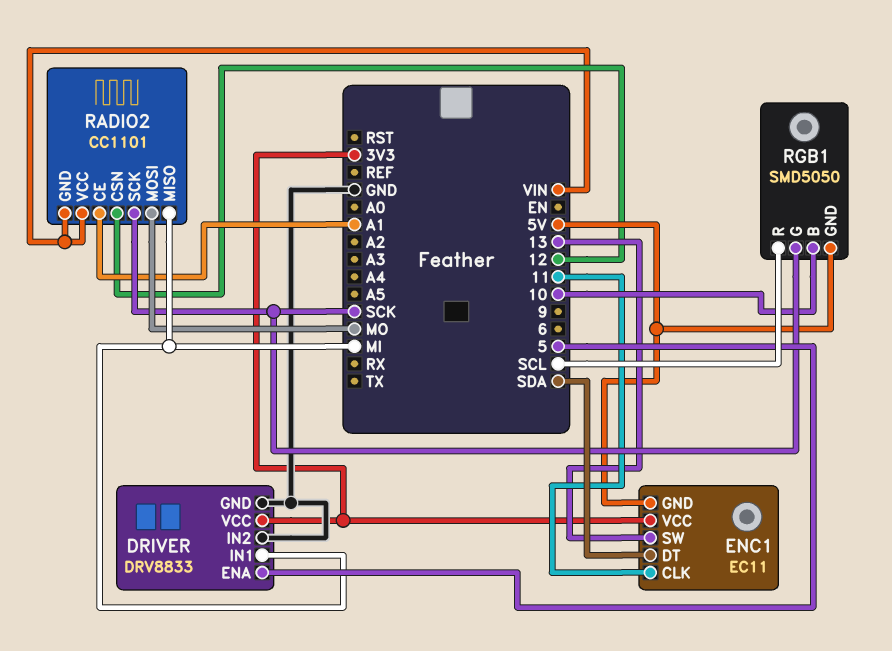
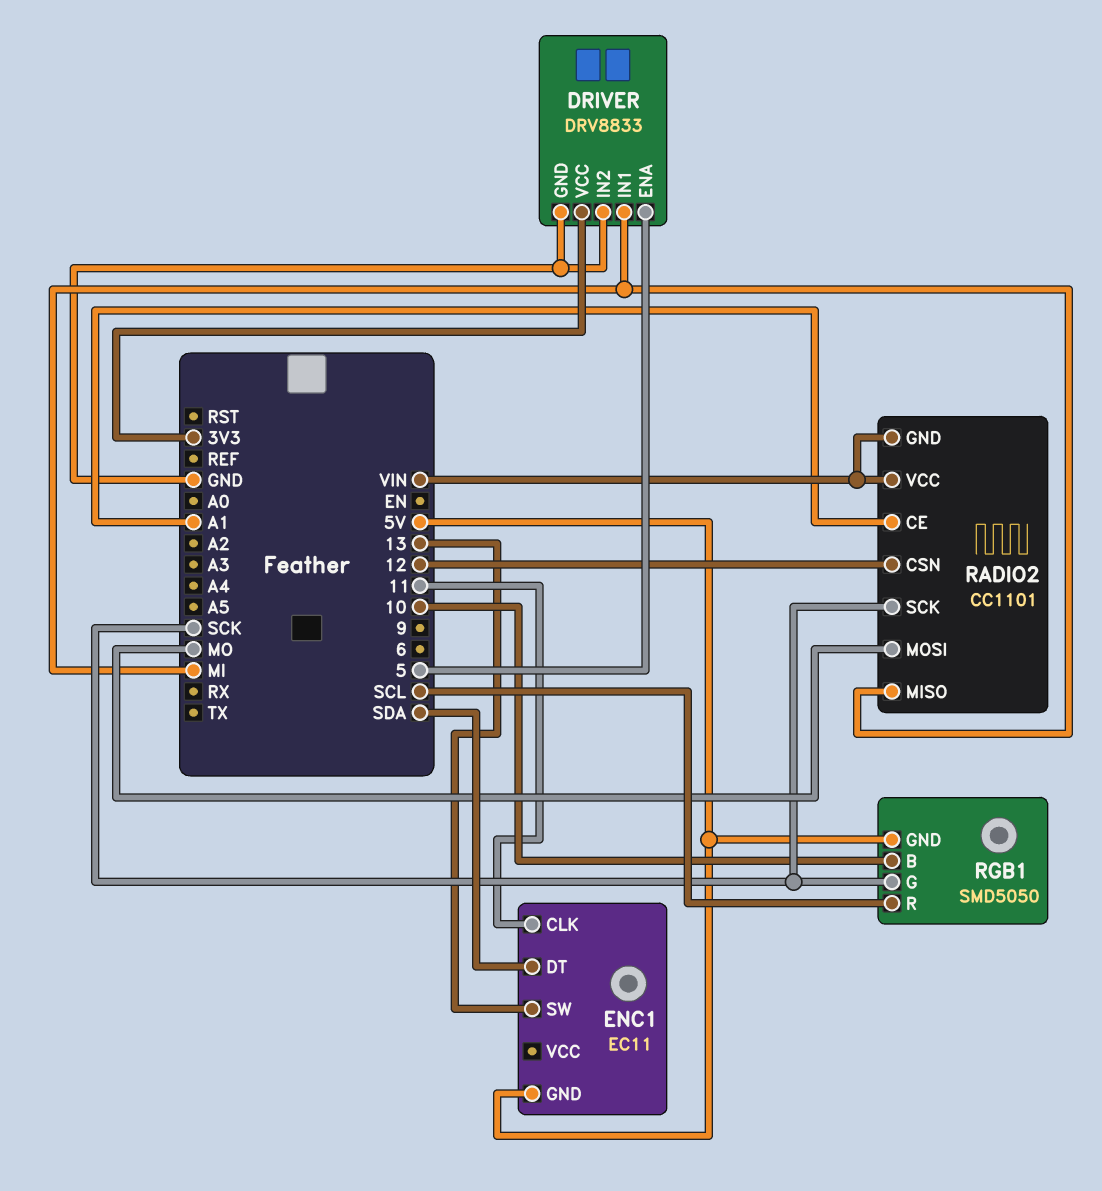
ENC1 pin VCC: 3V3 -> none

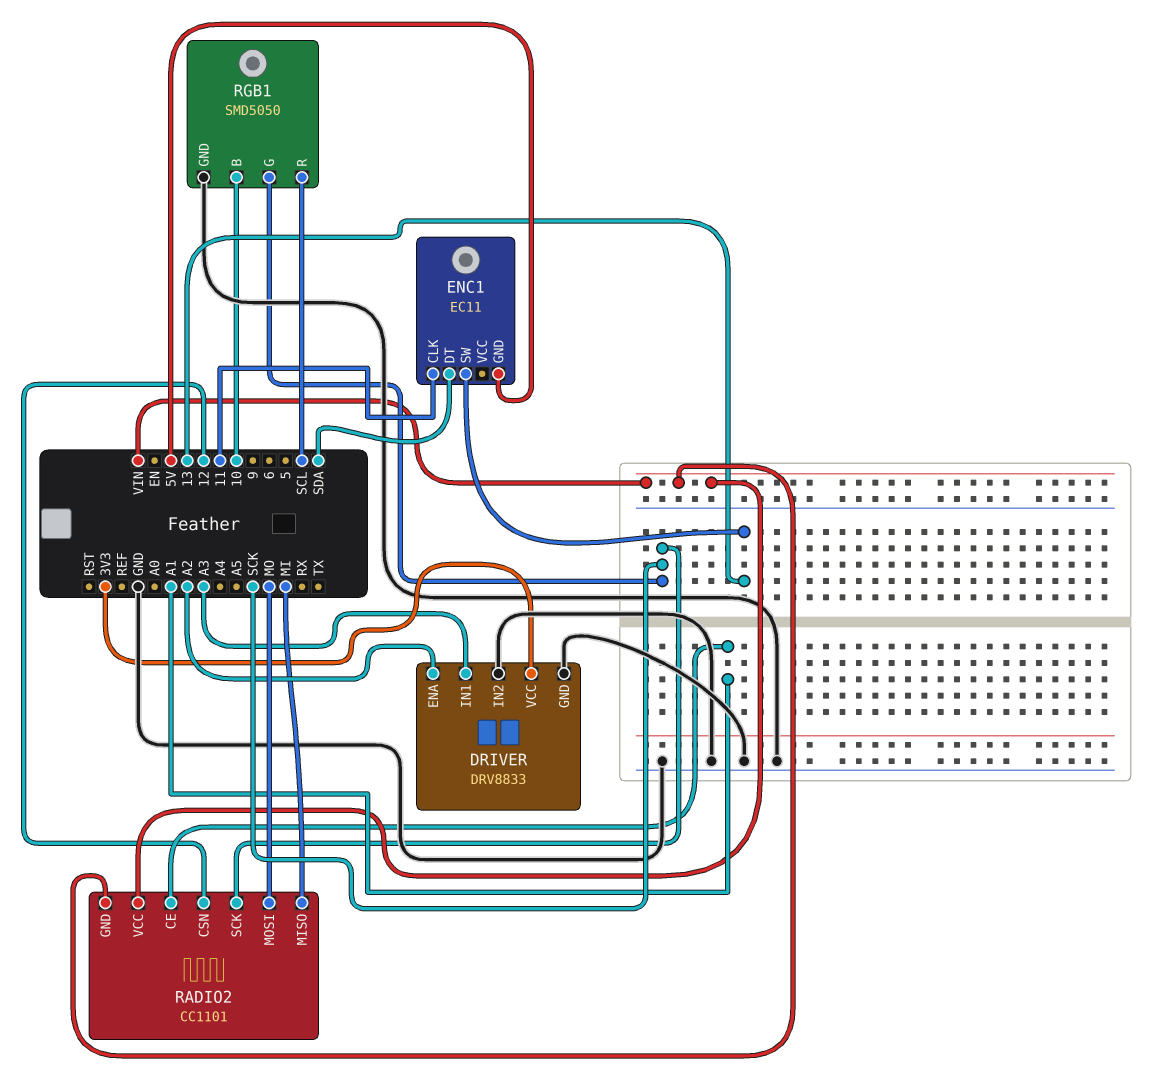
DRIVER pin ENA: 5 -> A2
DRIVER pin IN1: MI -> A3
RGB1 pin GND: 5V -> GND

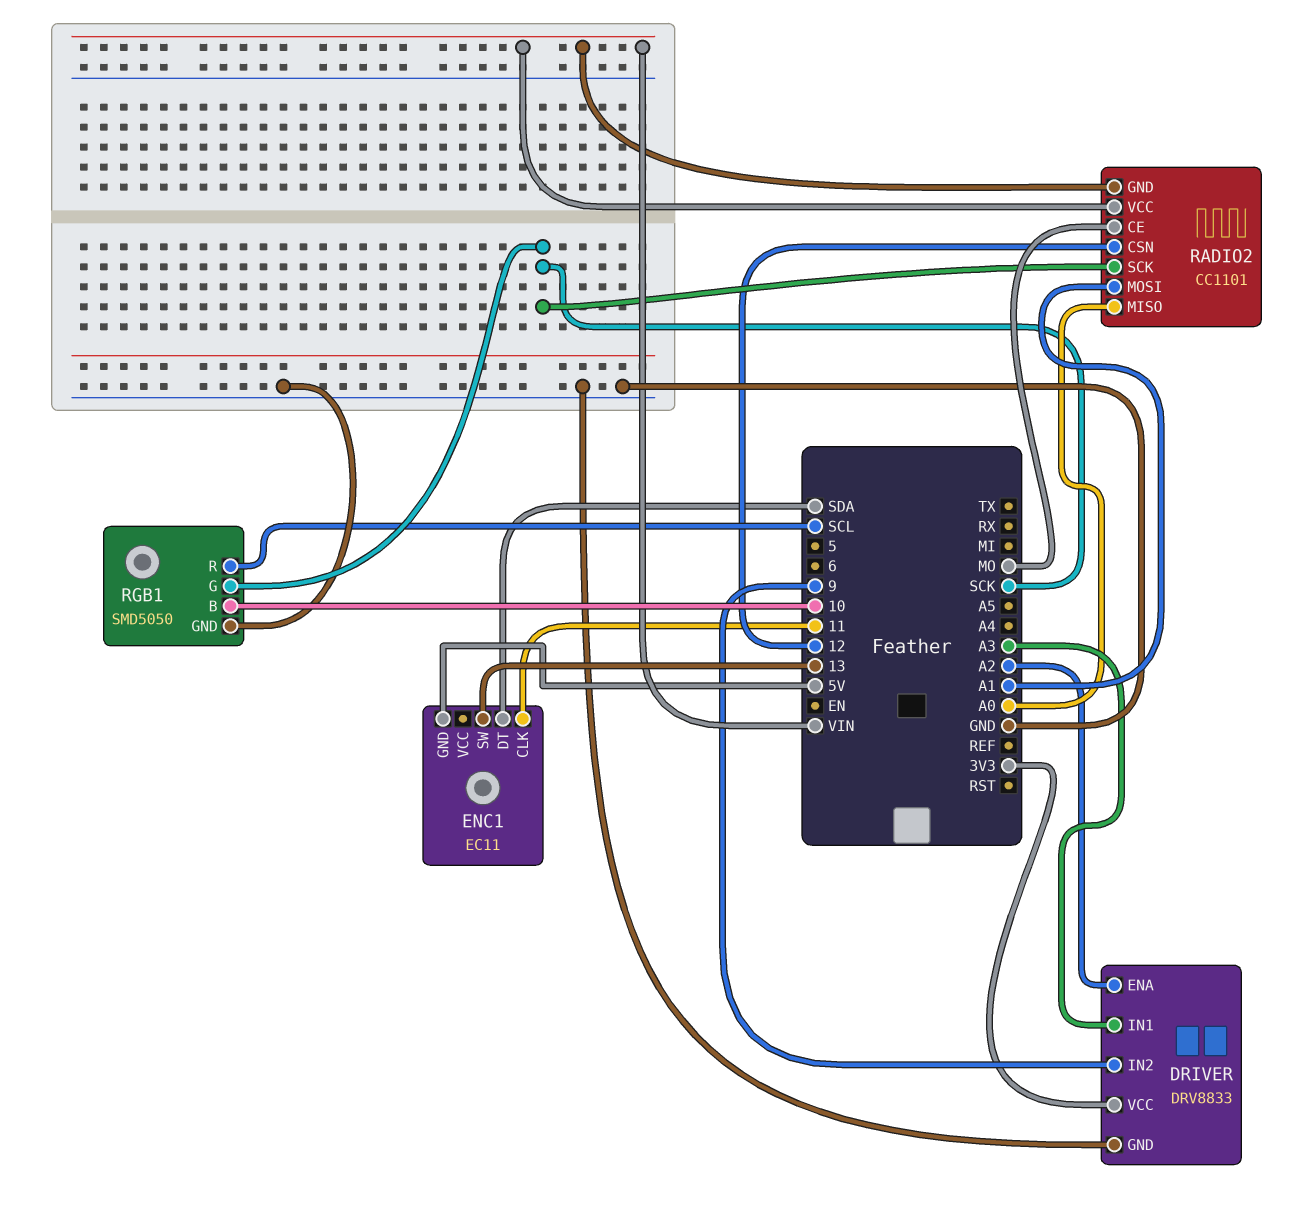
DRIVER pin IN2: GND -> 9
RADIO2 pin CE: A1 -> MO
RADIO2 pin MISO: MI -> A0
RADIO2 pin MOSI: MO -> A1

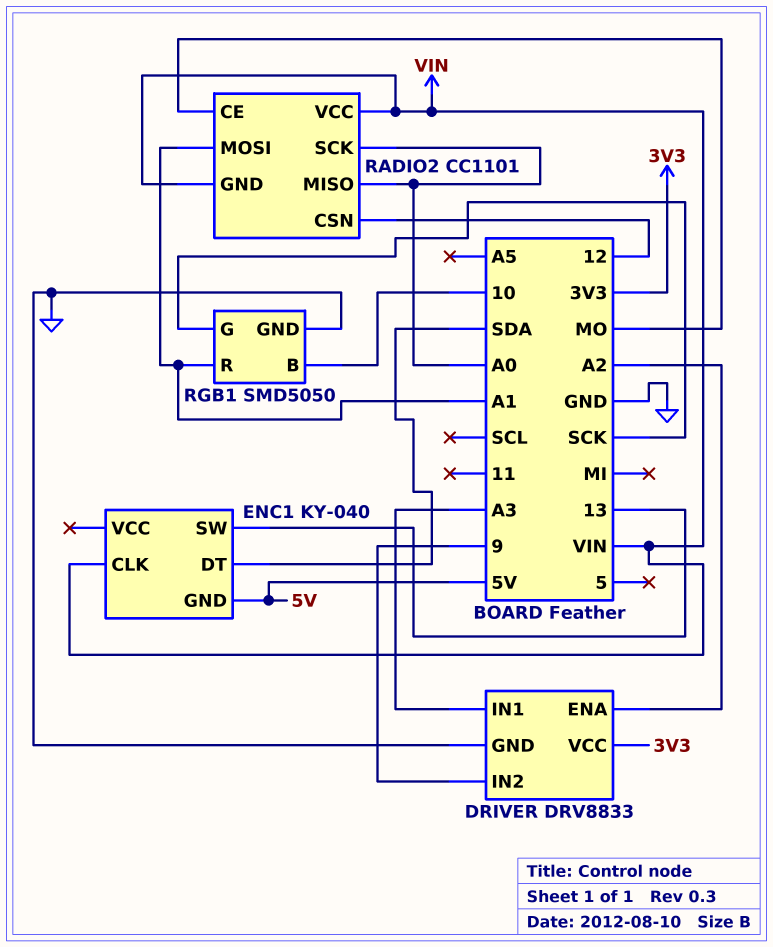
ENC1: EC11 -> KY-040
ENC1 pin CLK: 11 -> VIN
RADIO2 pin SCK: SCK -> A0
RGB1 pin R: SCL -> A1

